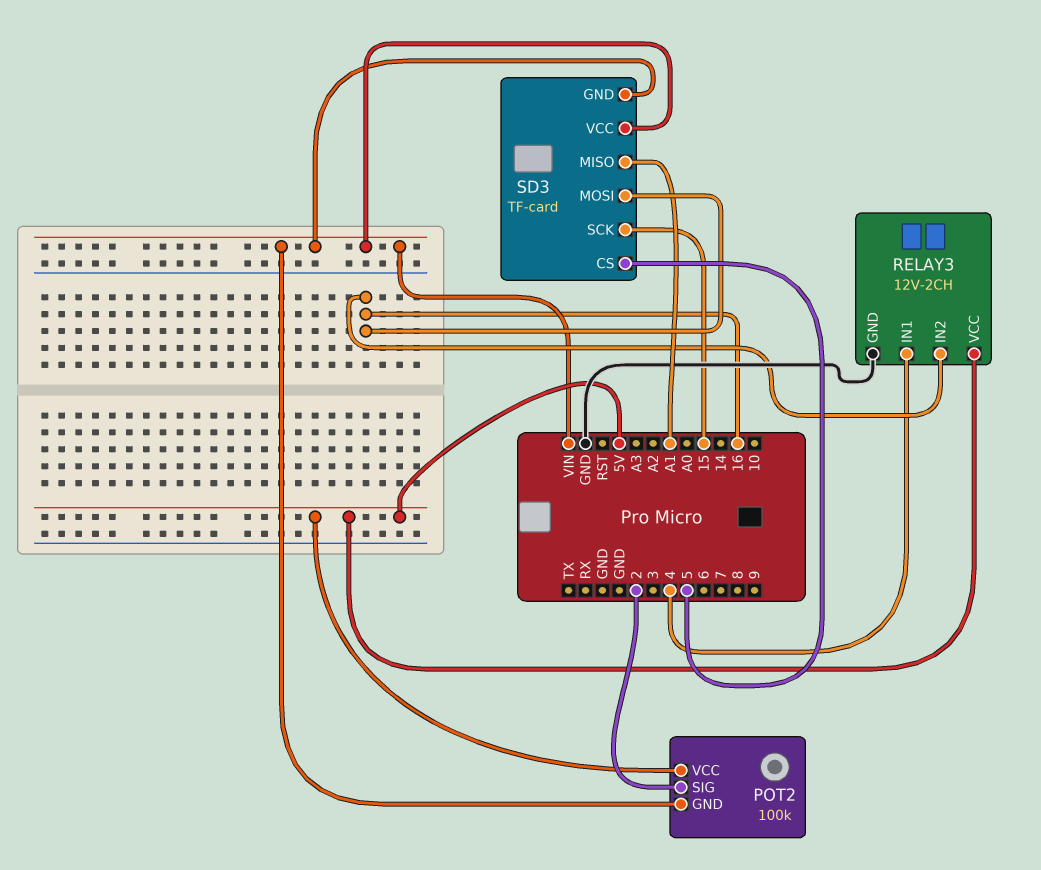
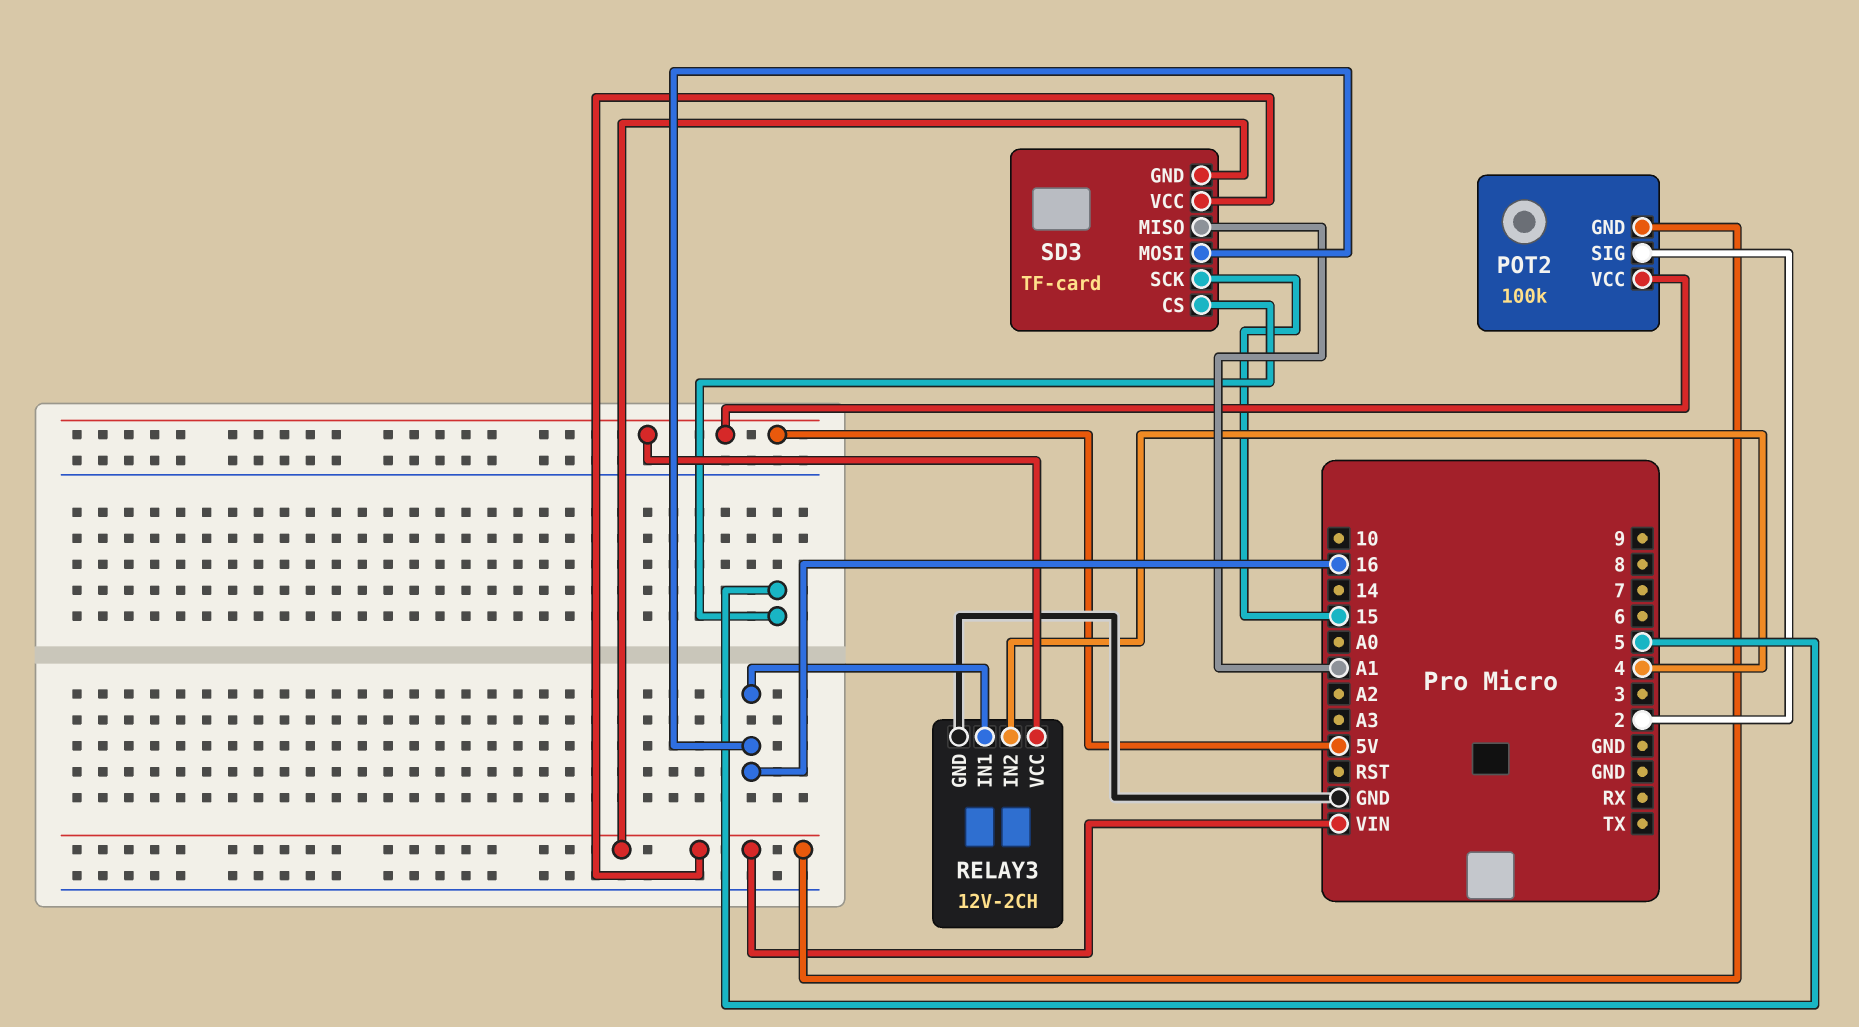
RELAY3 pin IN1: 4 -> 16
RELAY3 pin IN2: 16 -> 4

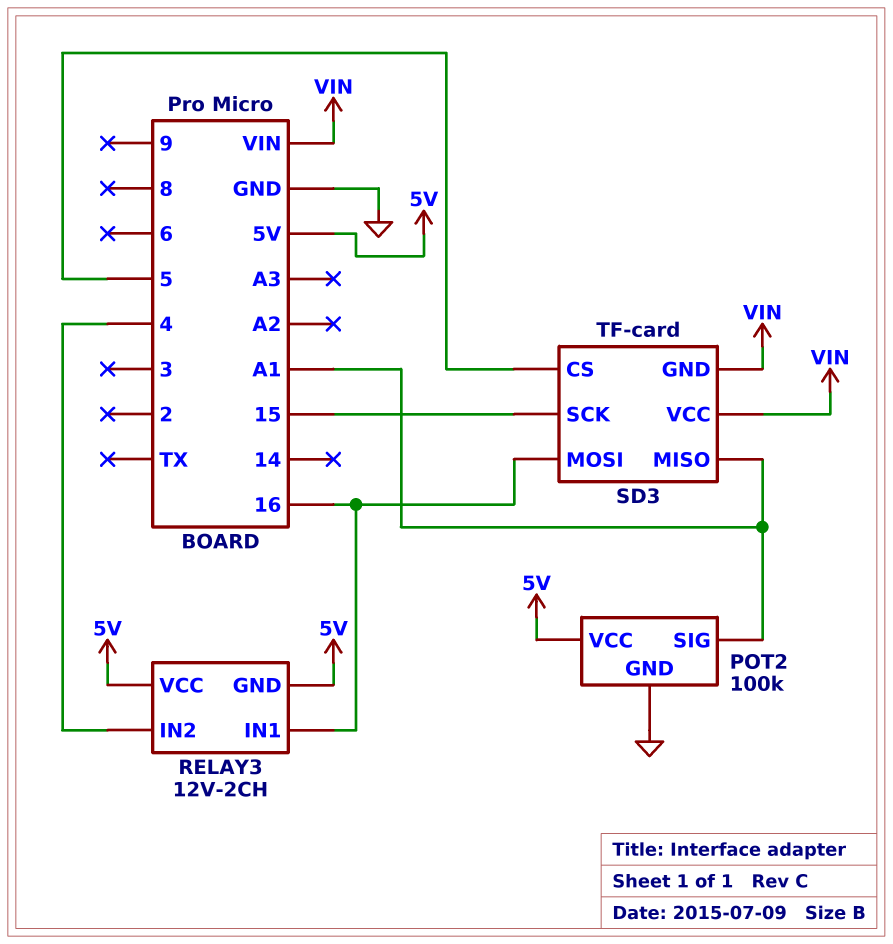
POT2 pin GND: VIN -> GND
POT2 pin SIG: 2 -> A1
RELAY3 pin GND: GND -> 5V

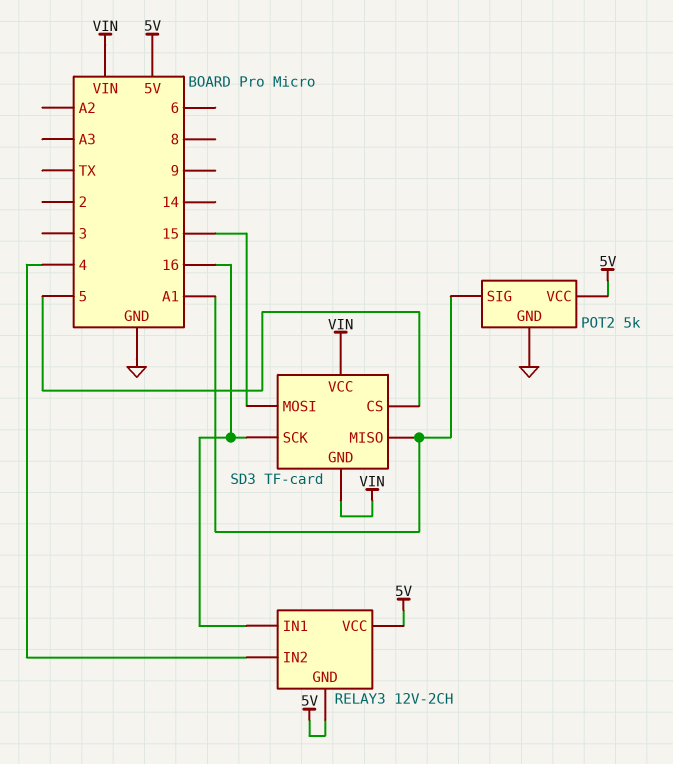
POT2: 100k -> 5k
SD3 pin MOSI: 16 -> 15
SD3 pin SCK: 15 -> 16

